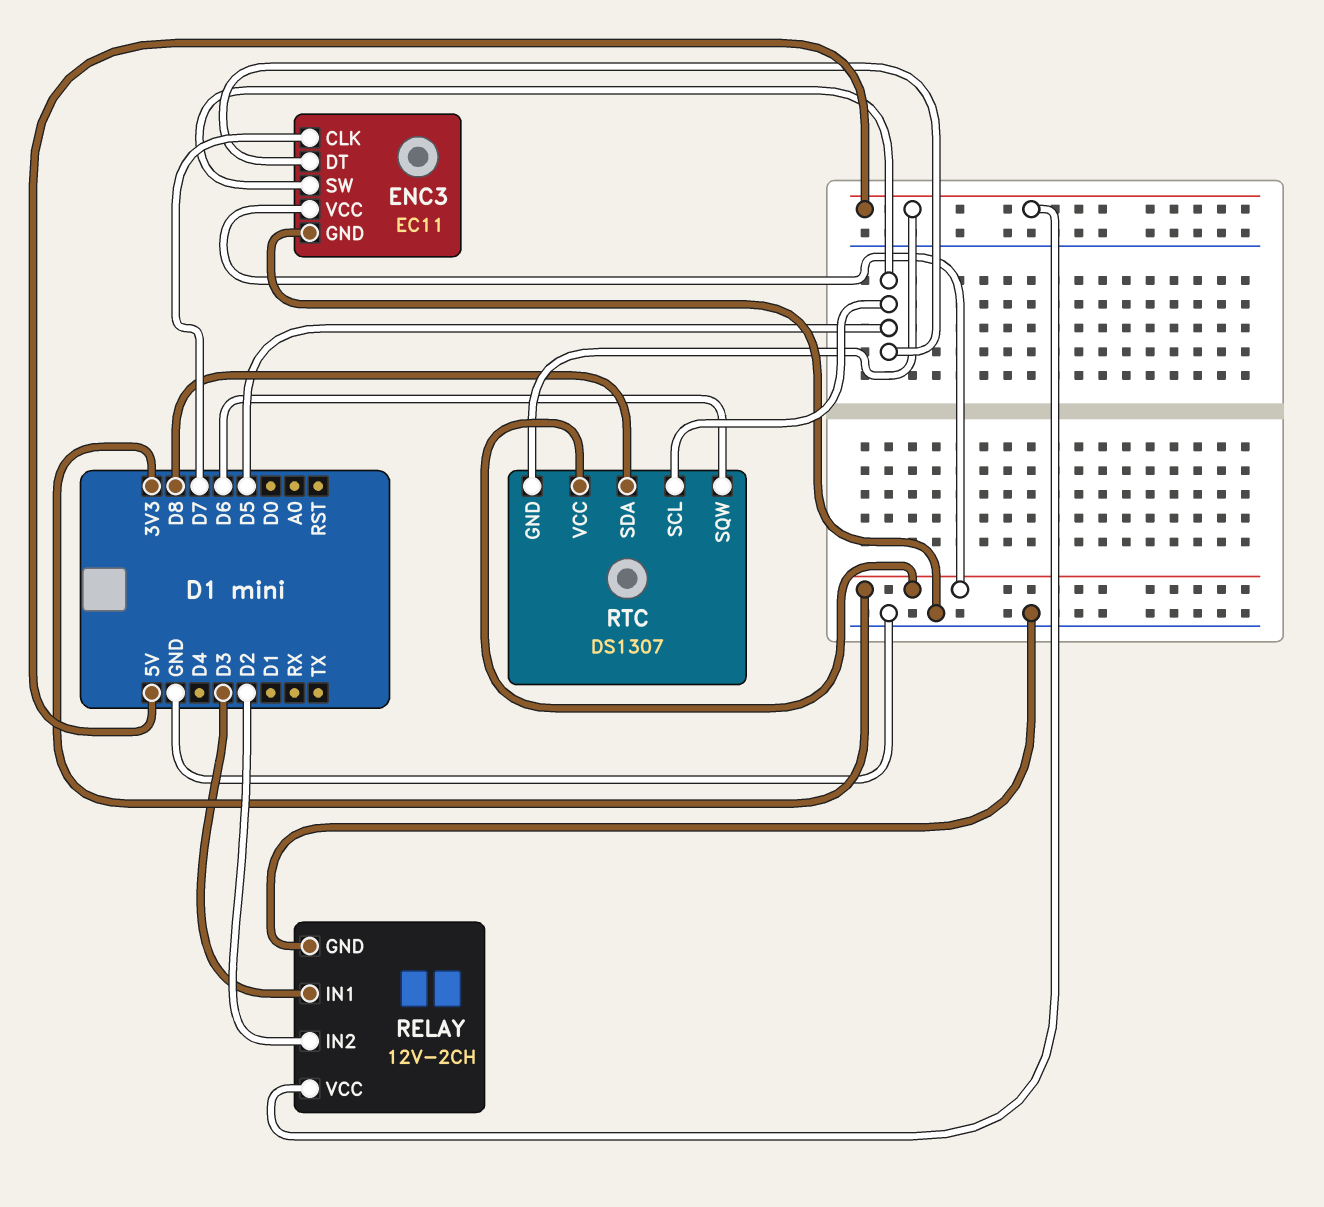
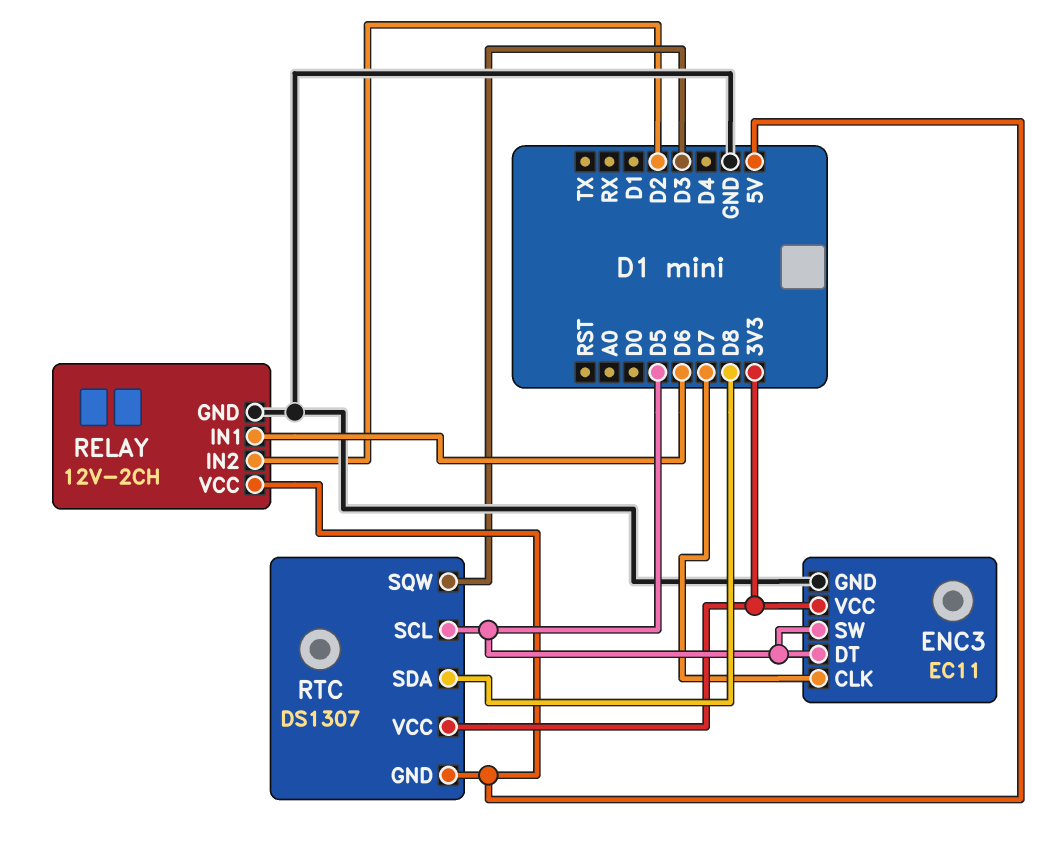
RELAY pin IN1: D3 -> D6
RTC pin SQW: D6 -> D3

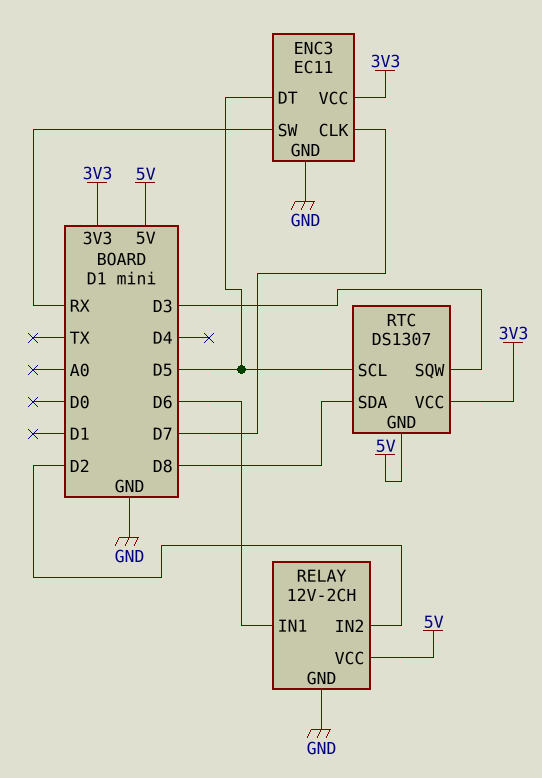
ENC3 pin SW: D5 -> RX

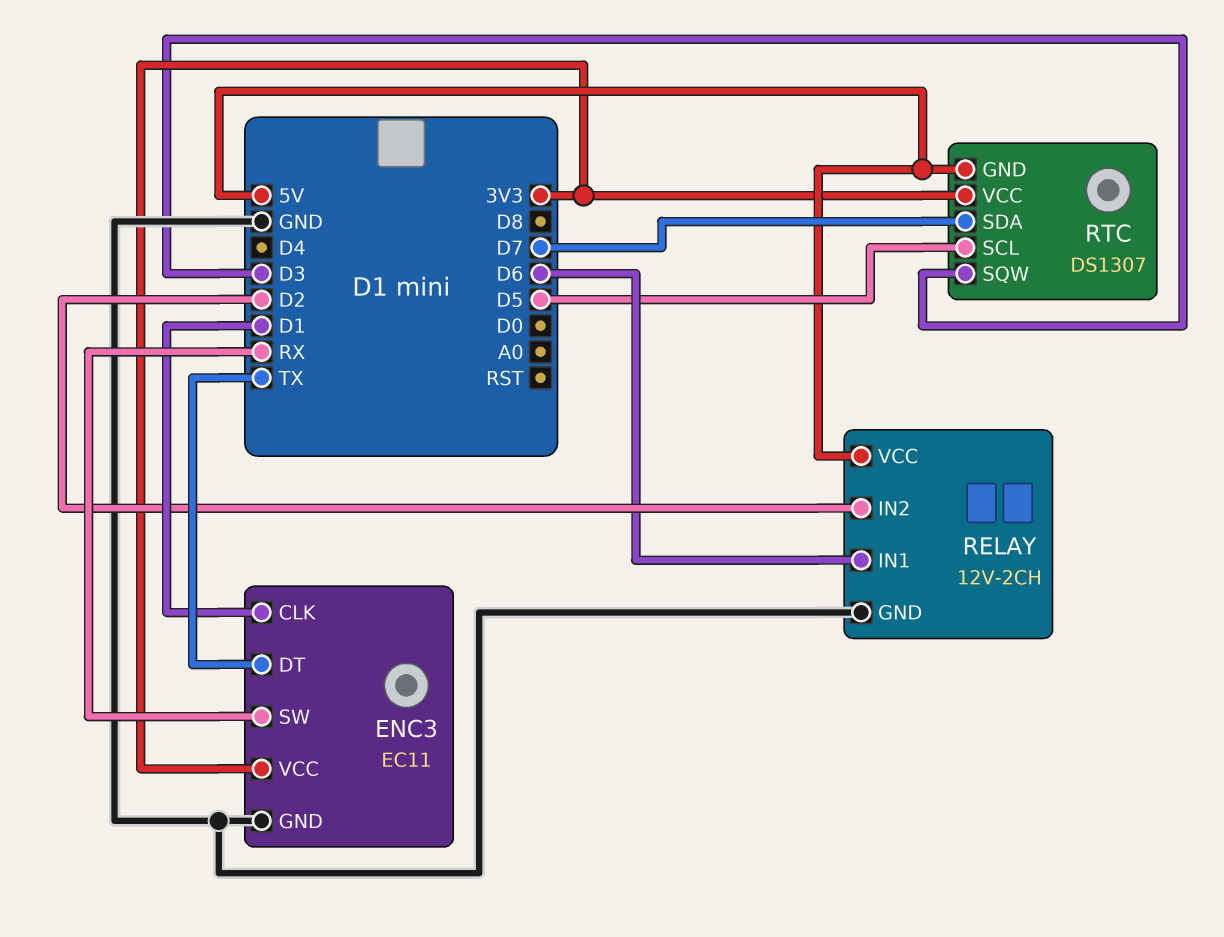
ENC3 pin CLK: D7 -> D1
ENC3 pin DT: D5 -> TX
RTC pin SDA: D8 -> D7

